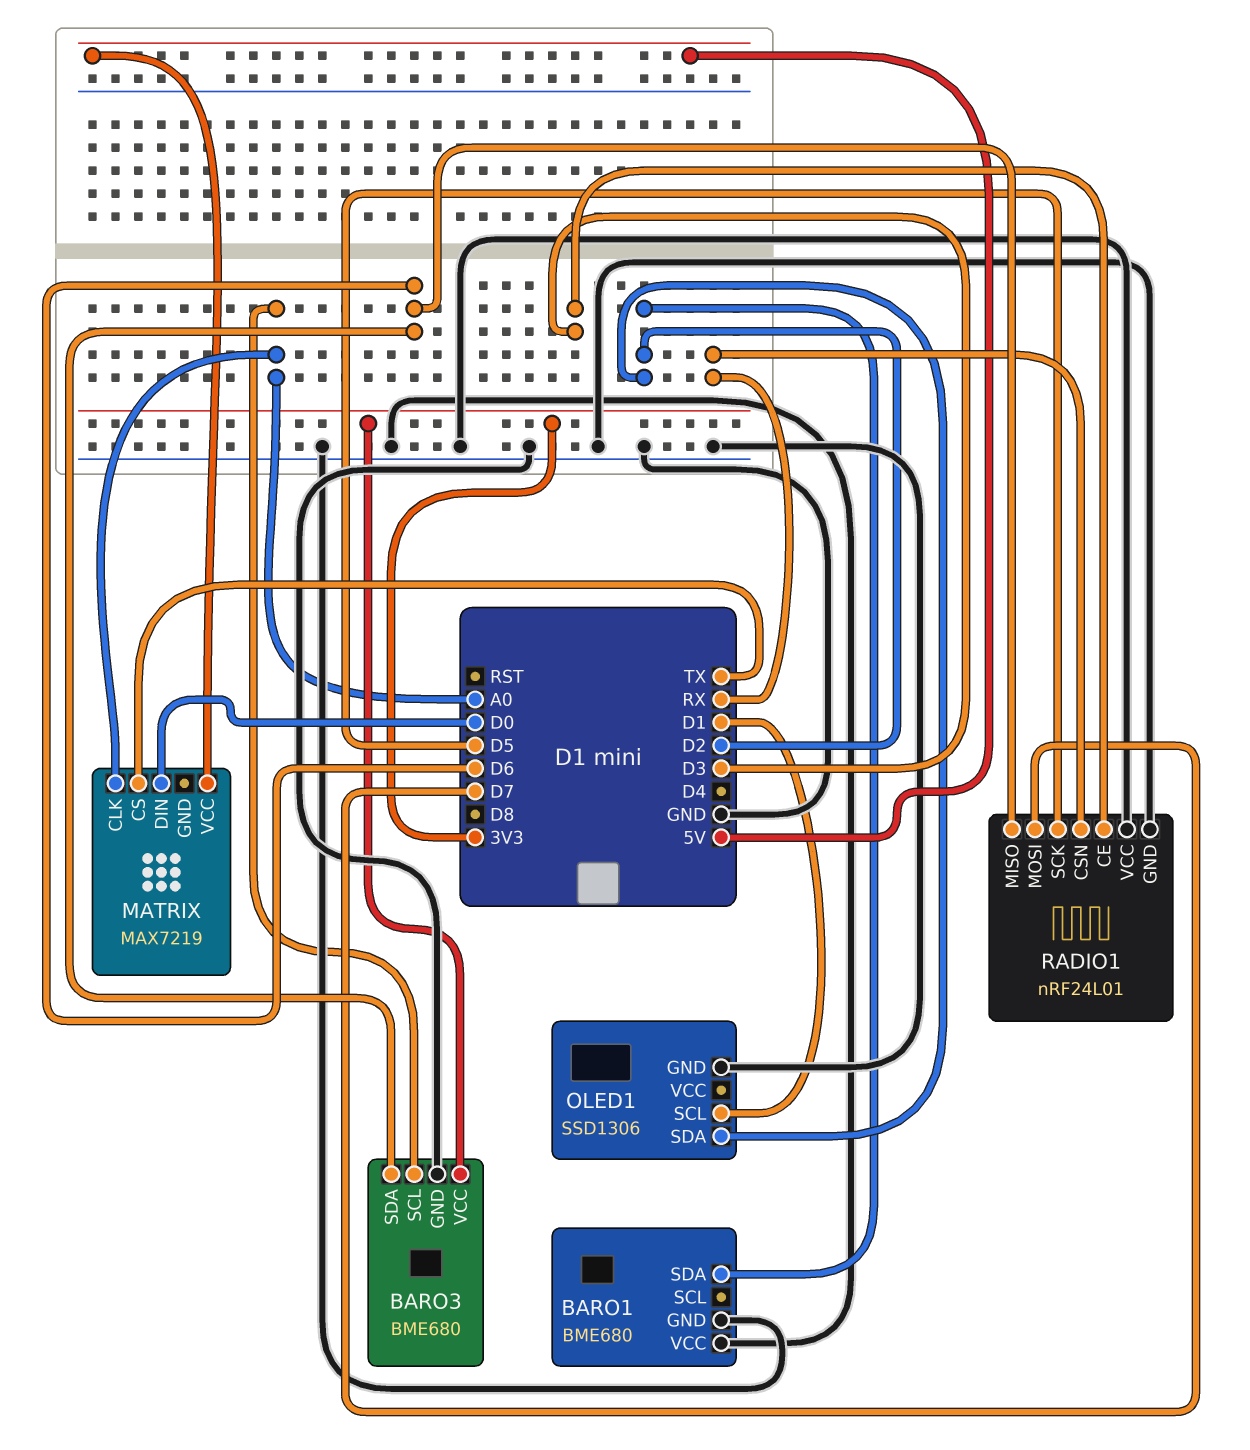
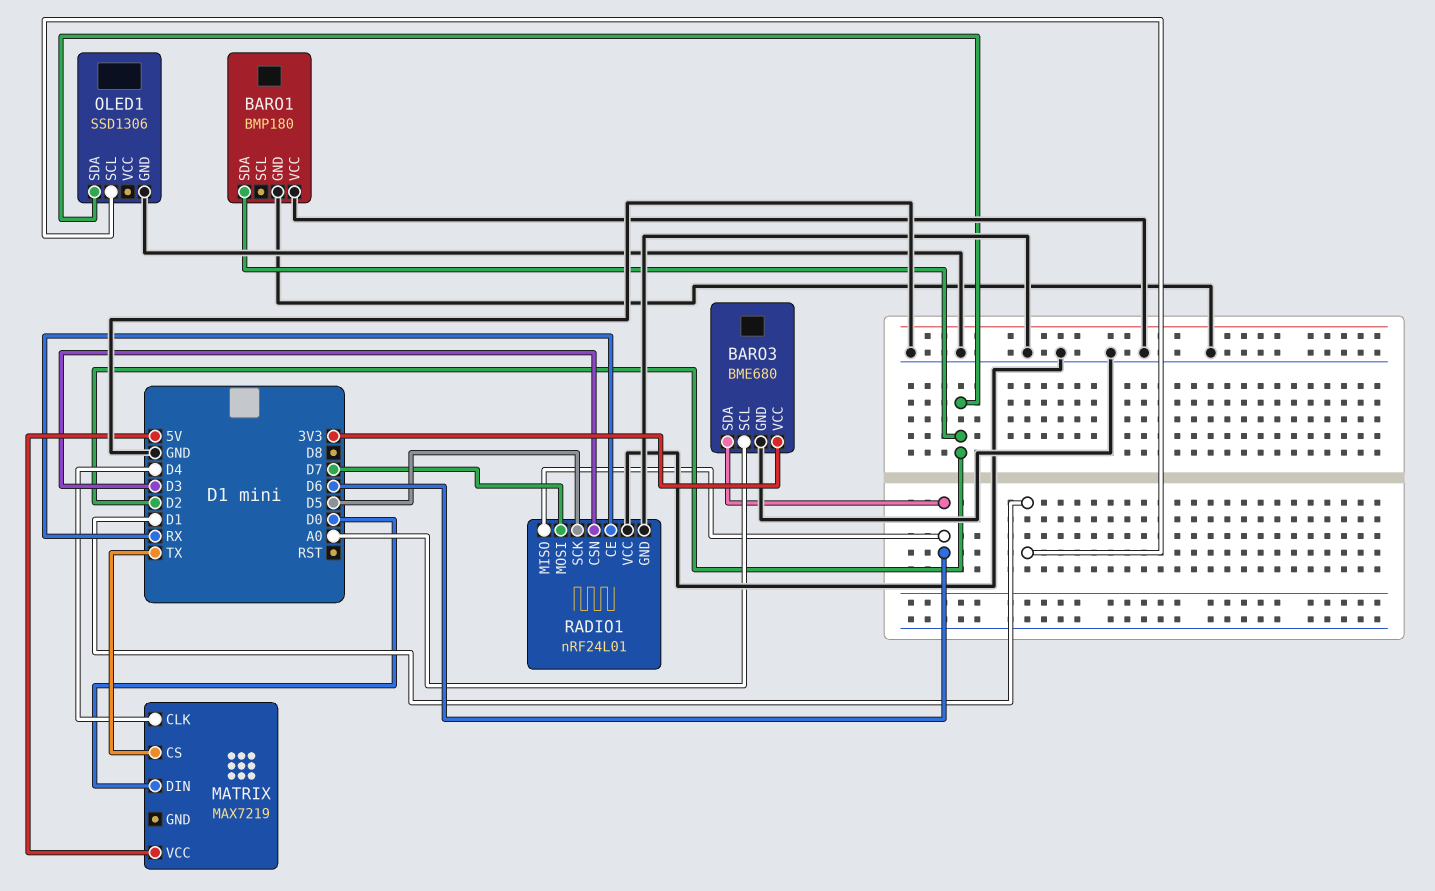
BARO1: BME680 -> BMP180
MATRIX pin CLK: A0 -> D4
RADIO1 pin CE: D3 -> RX
RADIO1 pin CSN: RX -> D3

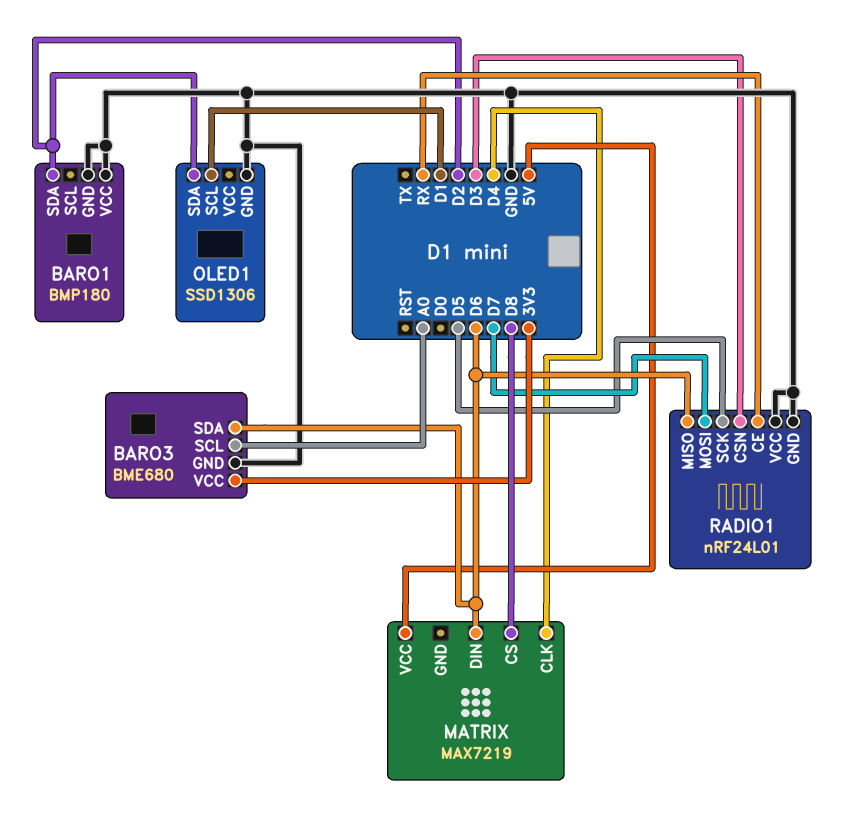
MATRIX pin CS: TX -> D8
MATRIX pin DIN: D0 -> D6

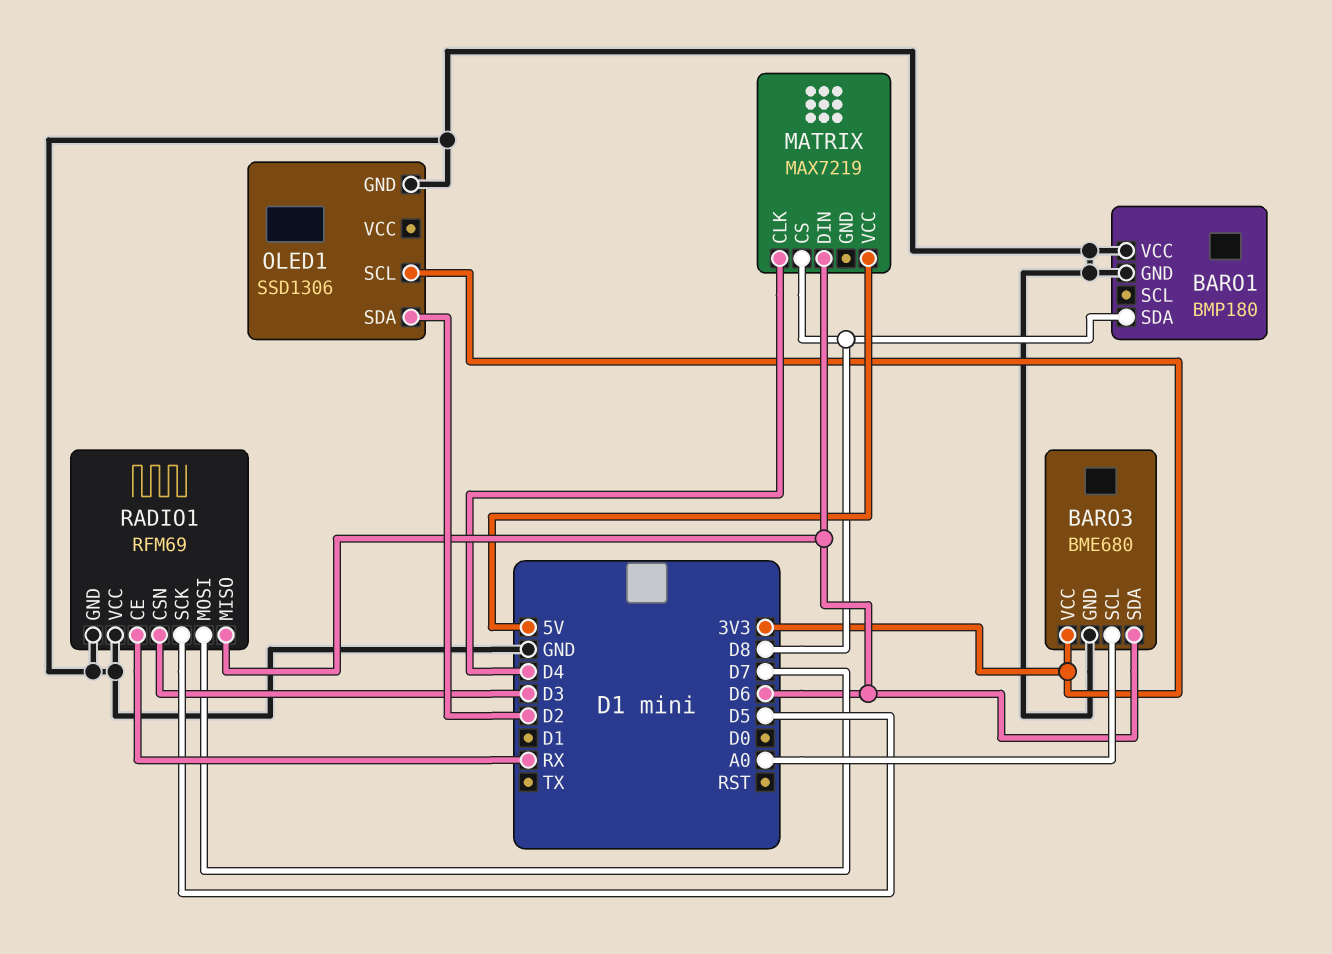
BARO1 pin SDA: D2 -> D8
OLED1 pin SCL: D1 -> 3V3
RADIO1: nRF24L01 -> RFM69

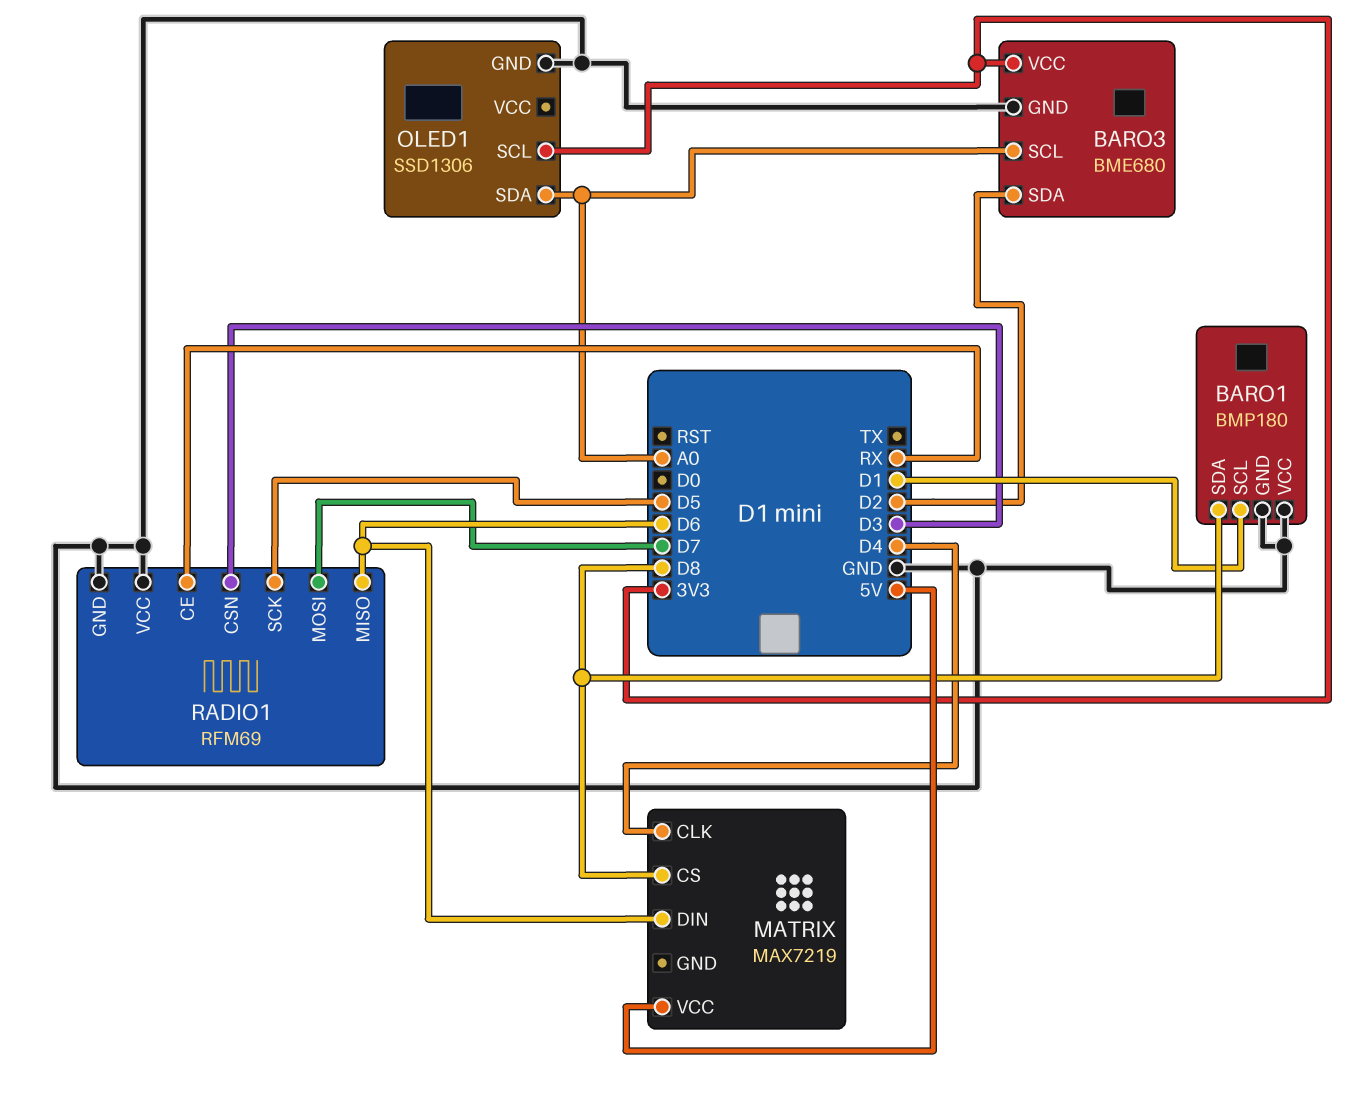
BARO1 pin SCL: none -> D1
BARO3 pin SDA: D6 -> D2
OLED1 pin SDA: D2 -> A0

